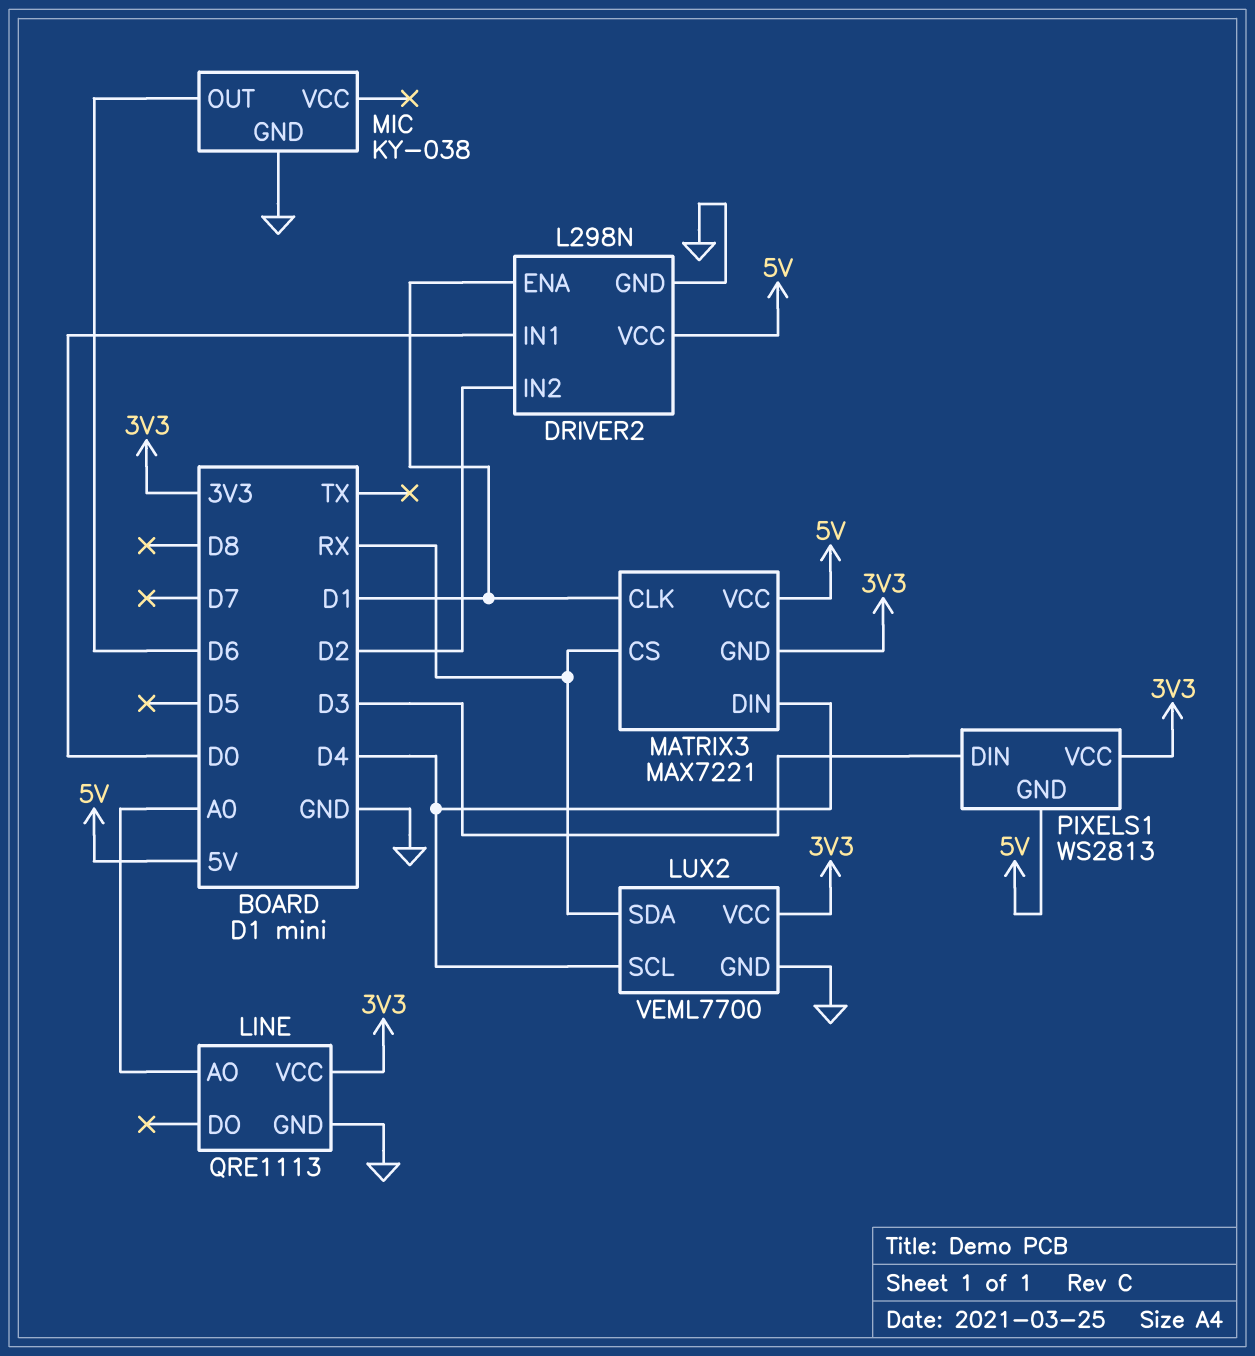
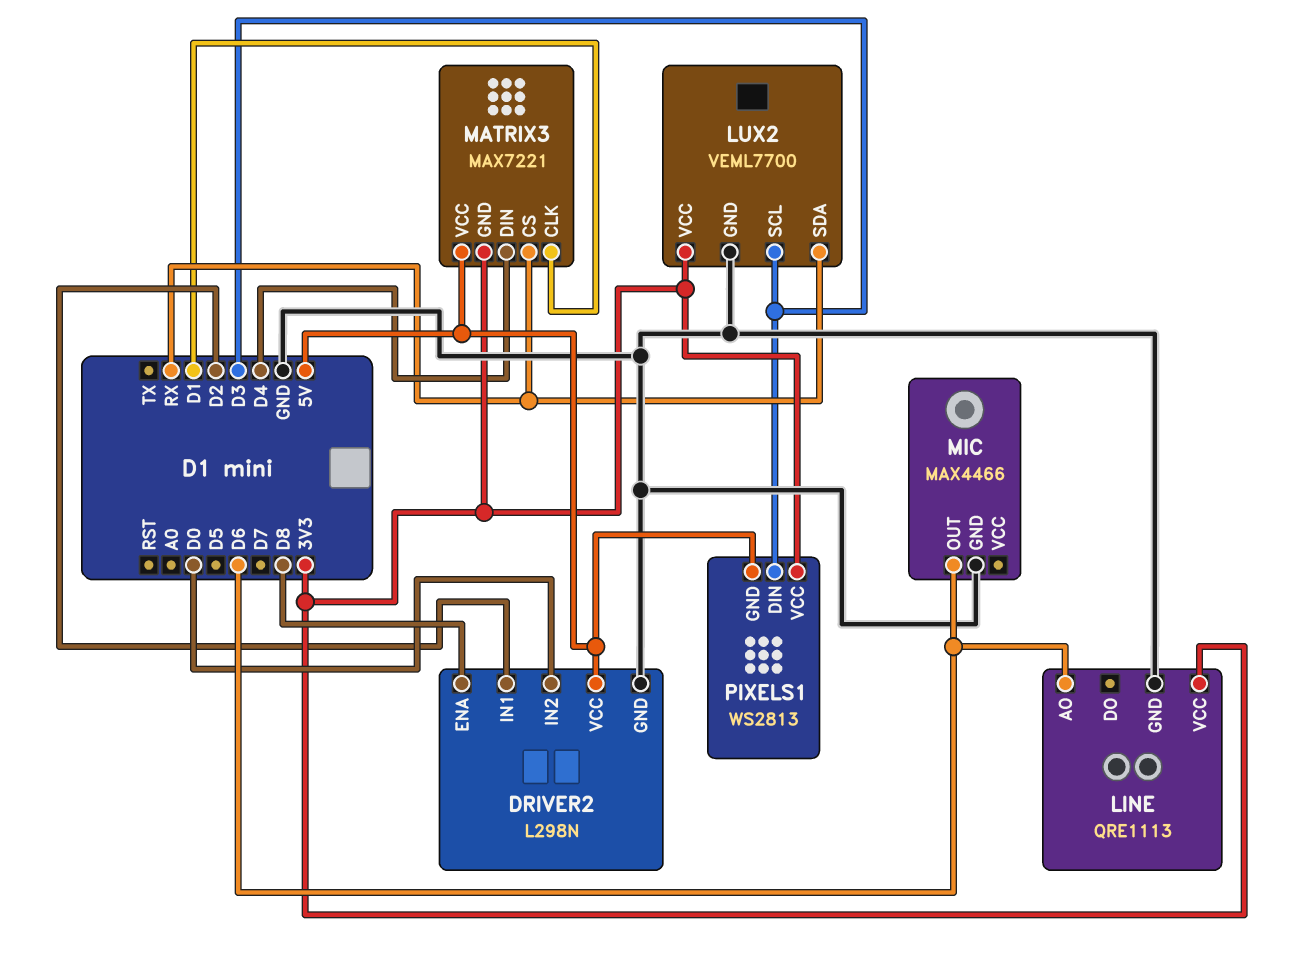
DRIVER2 pin ENA: D1 -> D8
DRIVER2 pin IN1: D0 -> D2
DRIVER2 pin IN2: D2 -> D0
LINE pin AO: A0 -> D6
LUX2 pin SCL: D4 -> D3
MIC: KY-038 -> MAX4466

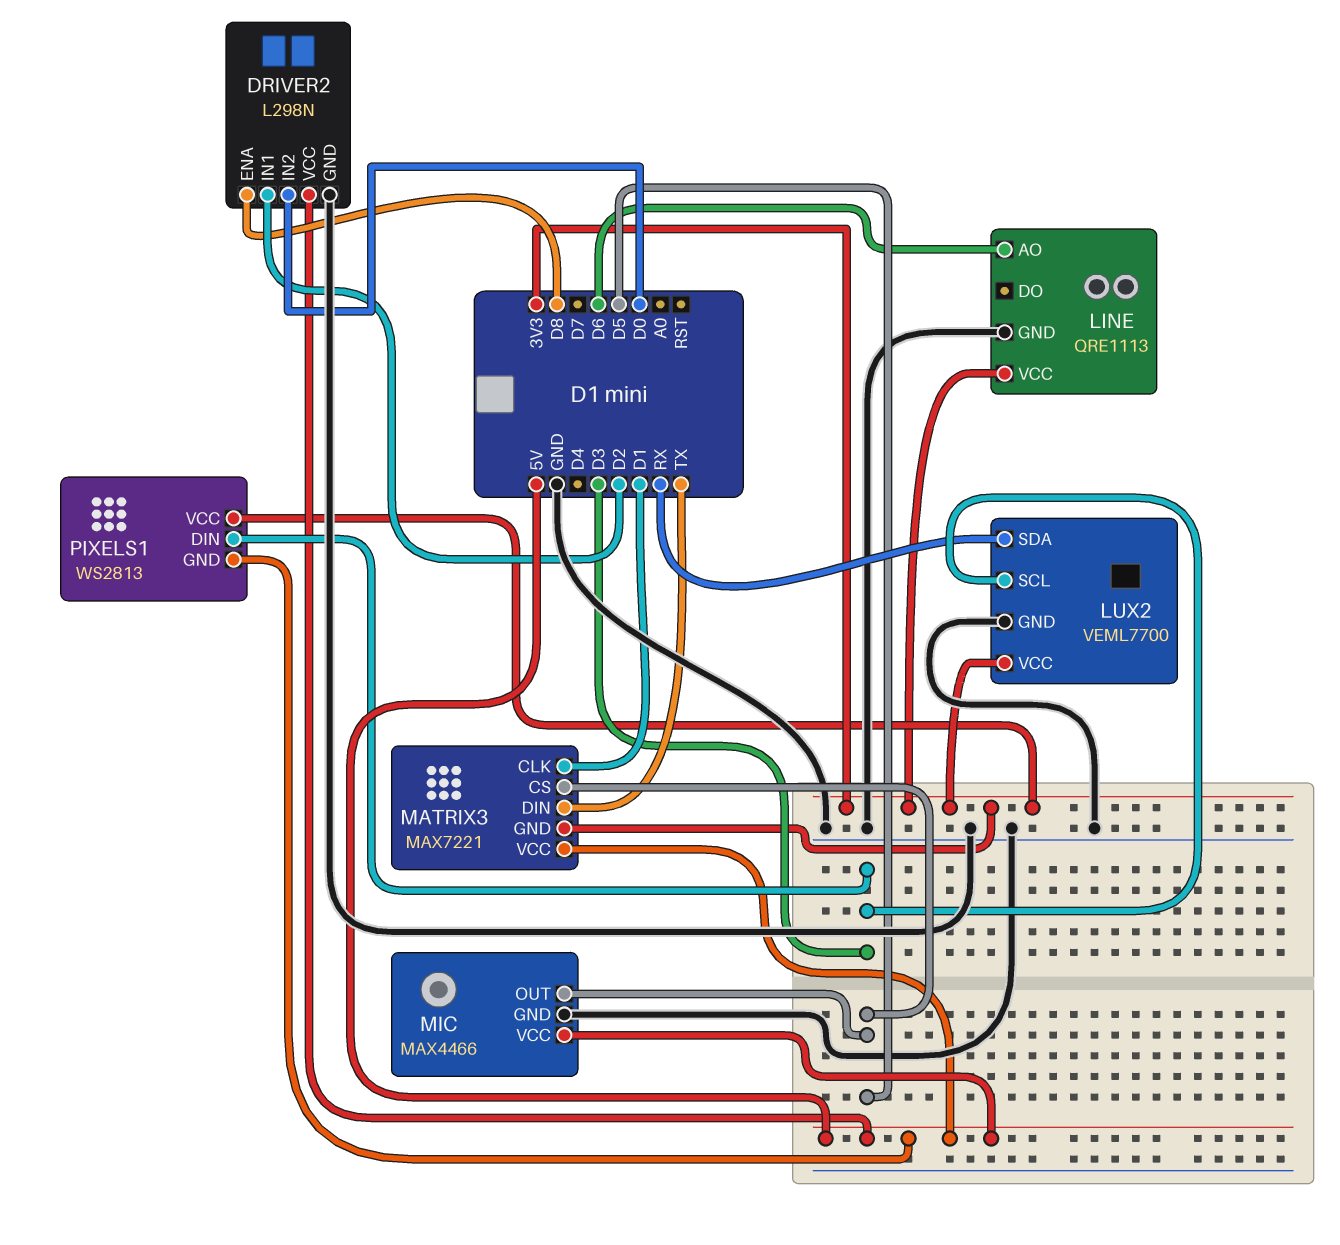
MATRIX3 pin CS: RX -> D5
MATRIX3 pin DIN: D4 -> TX
MIC pin OUT: D6 -> D5
MIC pin VCC: none -> 5V

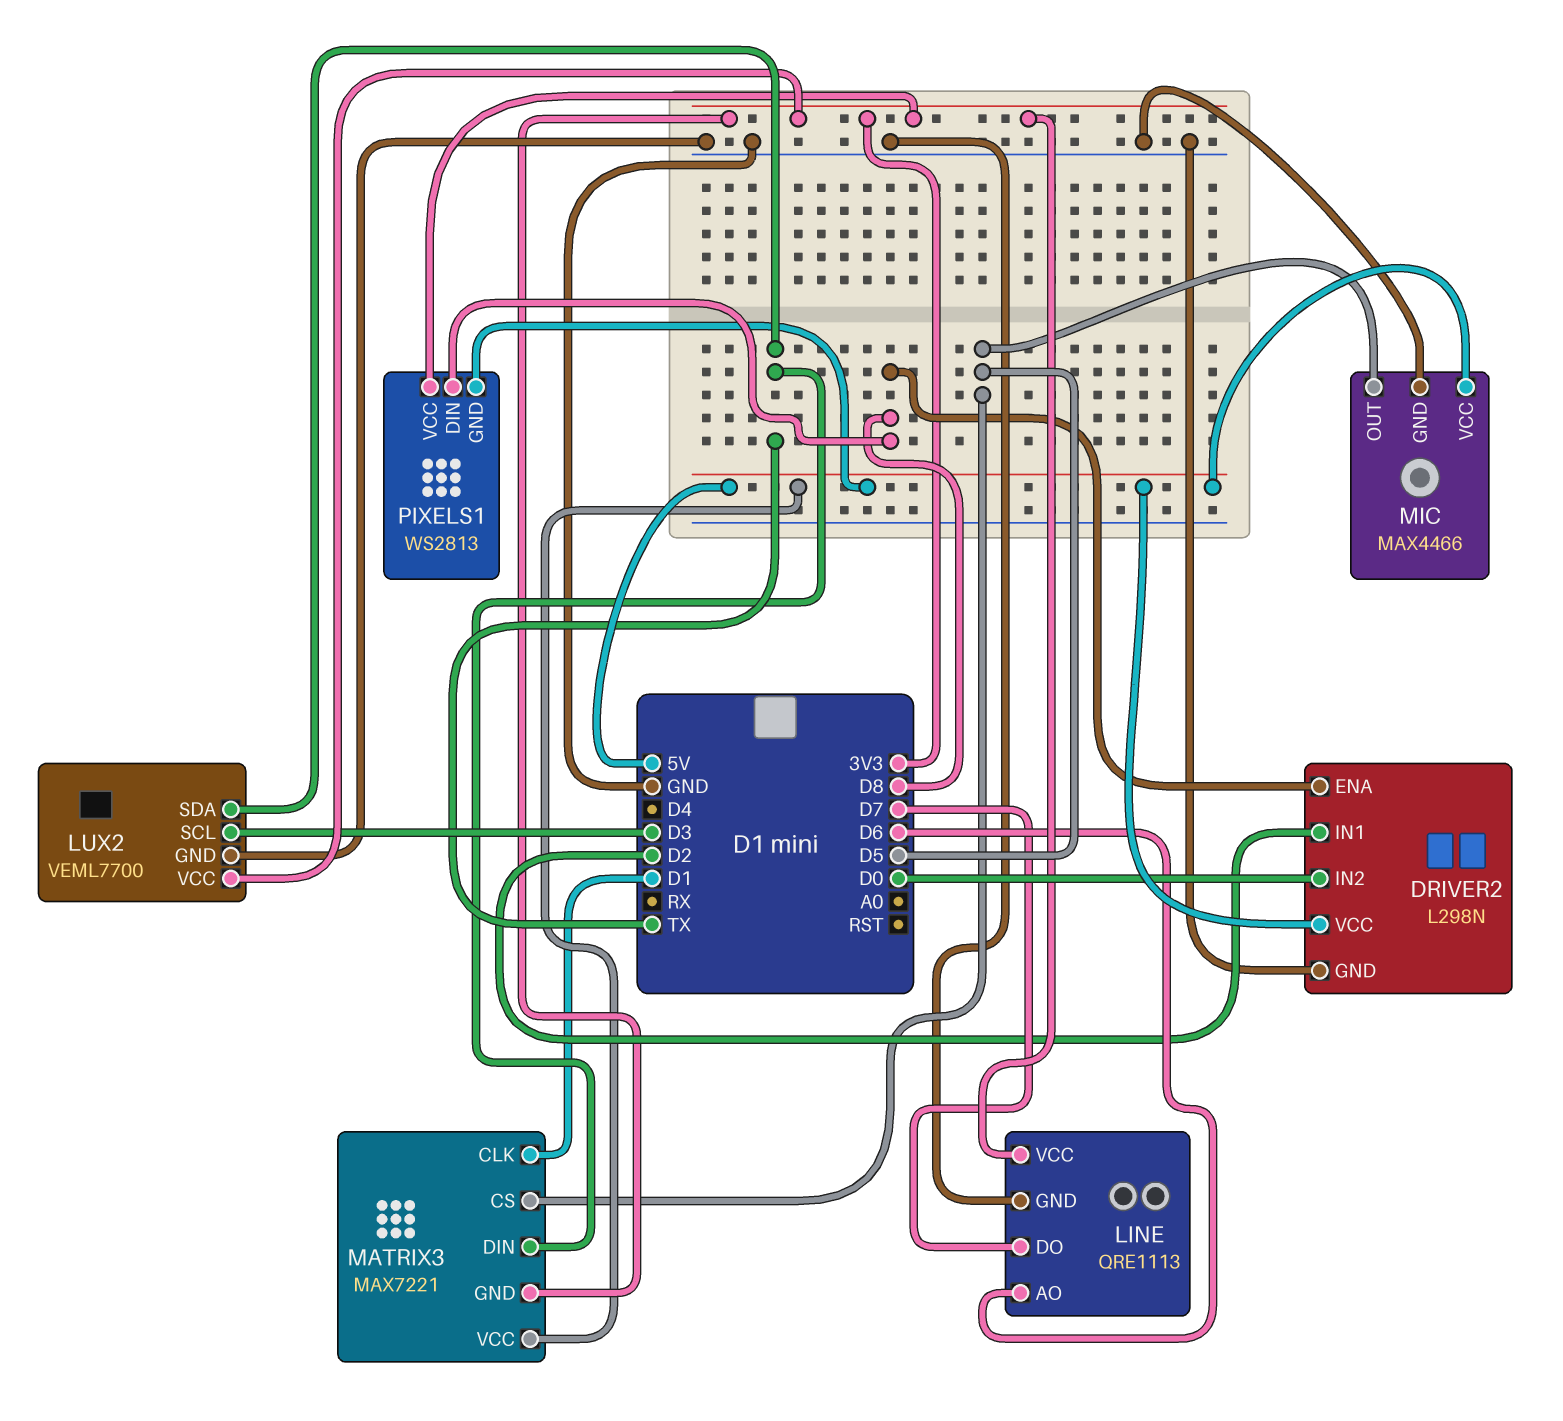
LINE pin DO: none -> D7
LUX2 pin SDA: RX -> TX
PIXELS1 pin DIN: D3 -> D8

